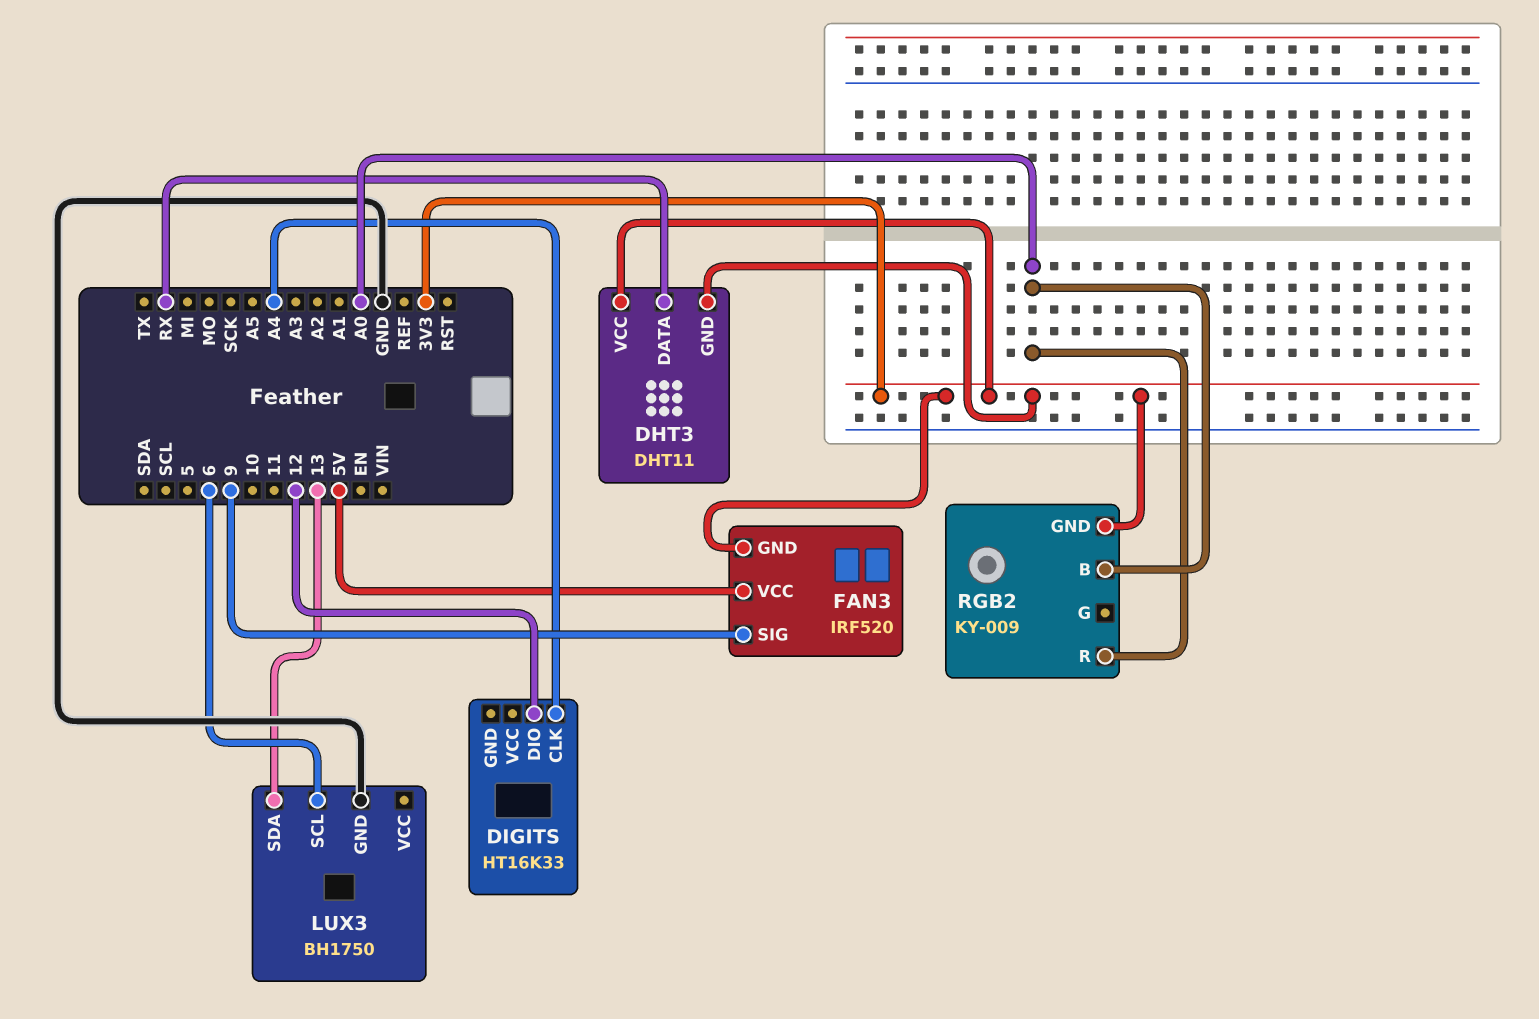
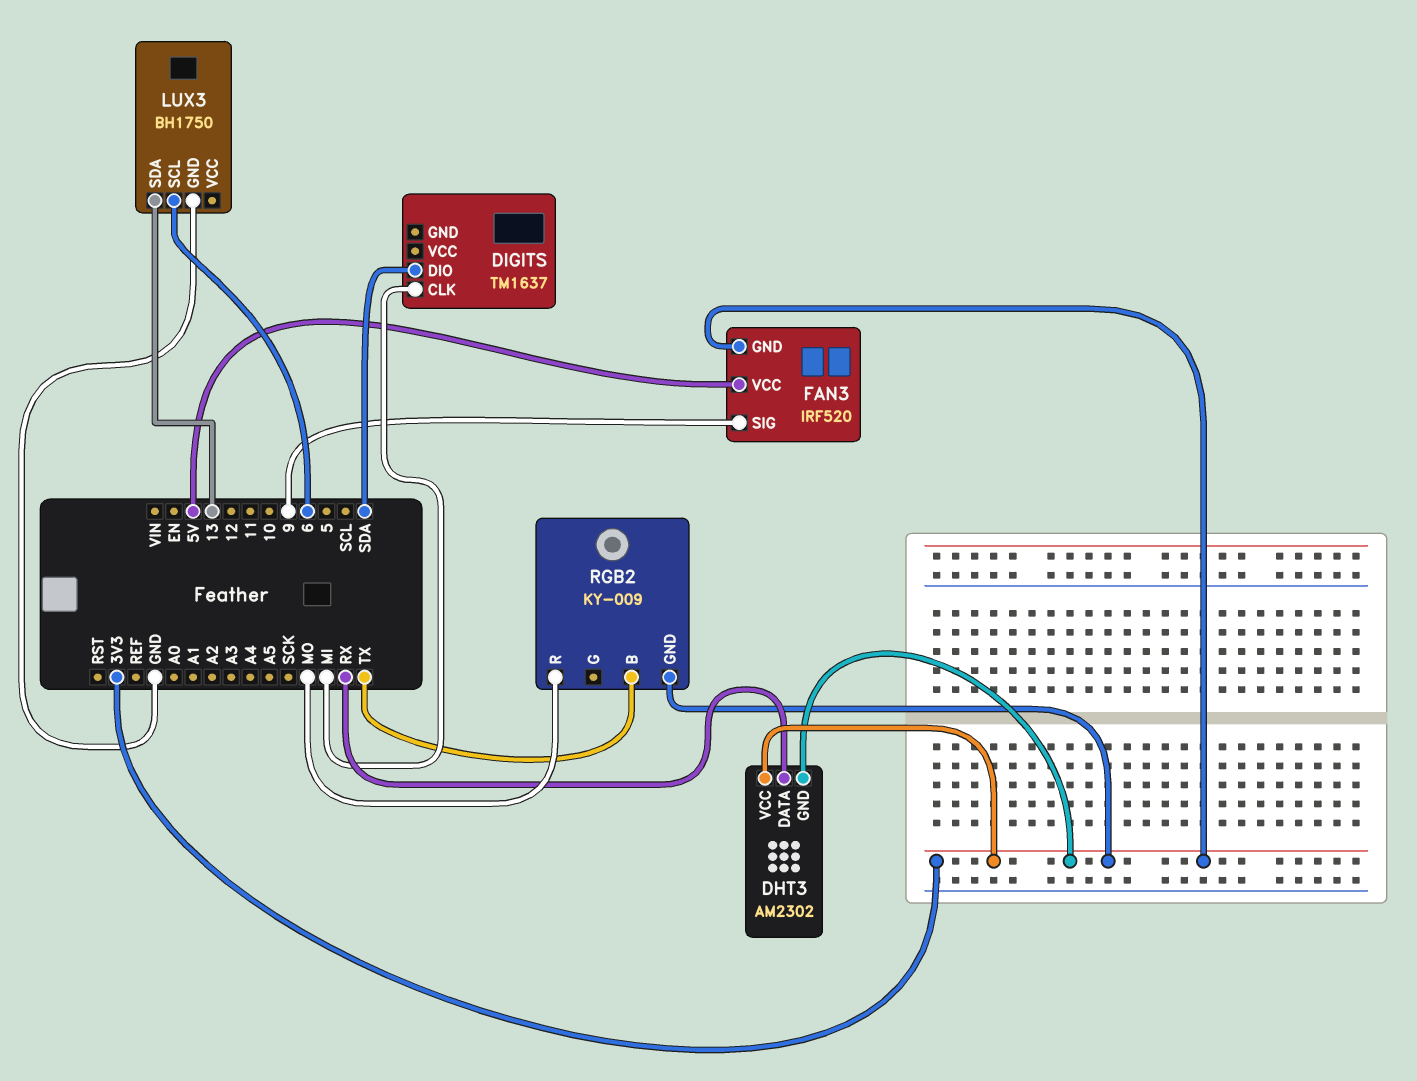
DHT3: DHT11 -> AM2302
DIGITS: HT16K33 -> TM1637
DIGITS pin CLK: A4 -> MI
DIGITS pin DIO: 12 -> SDA
RGB2 pin B: A0 -> TX
RGB2 pin R: A0 -> MO

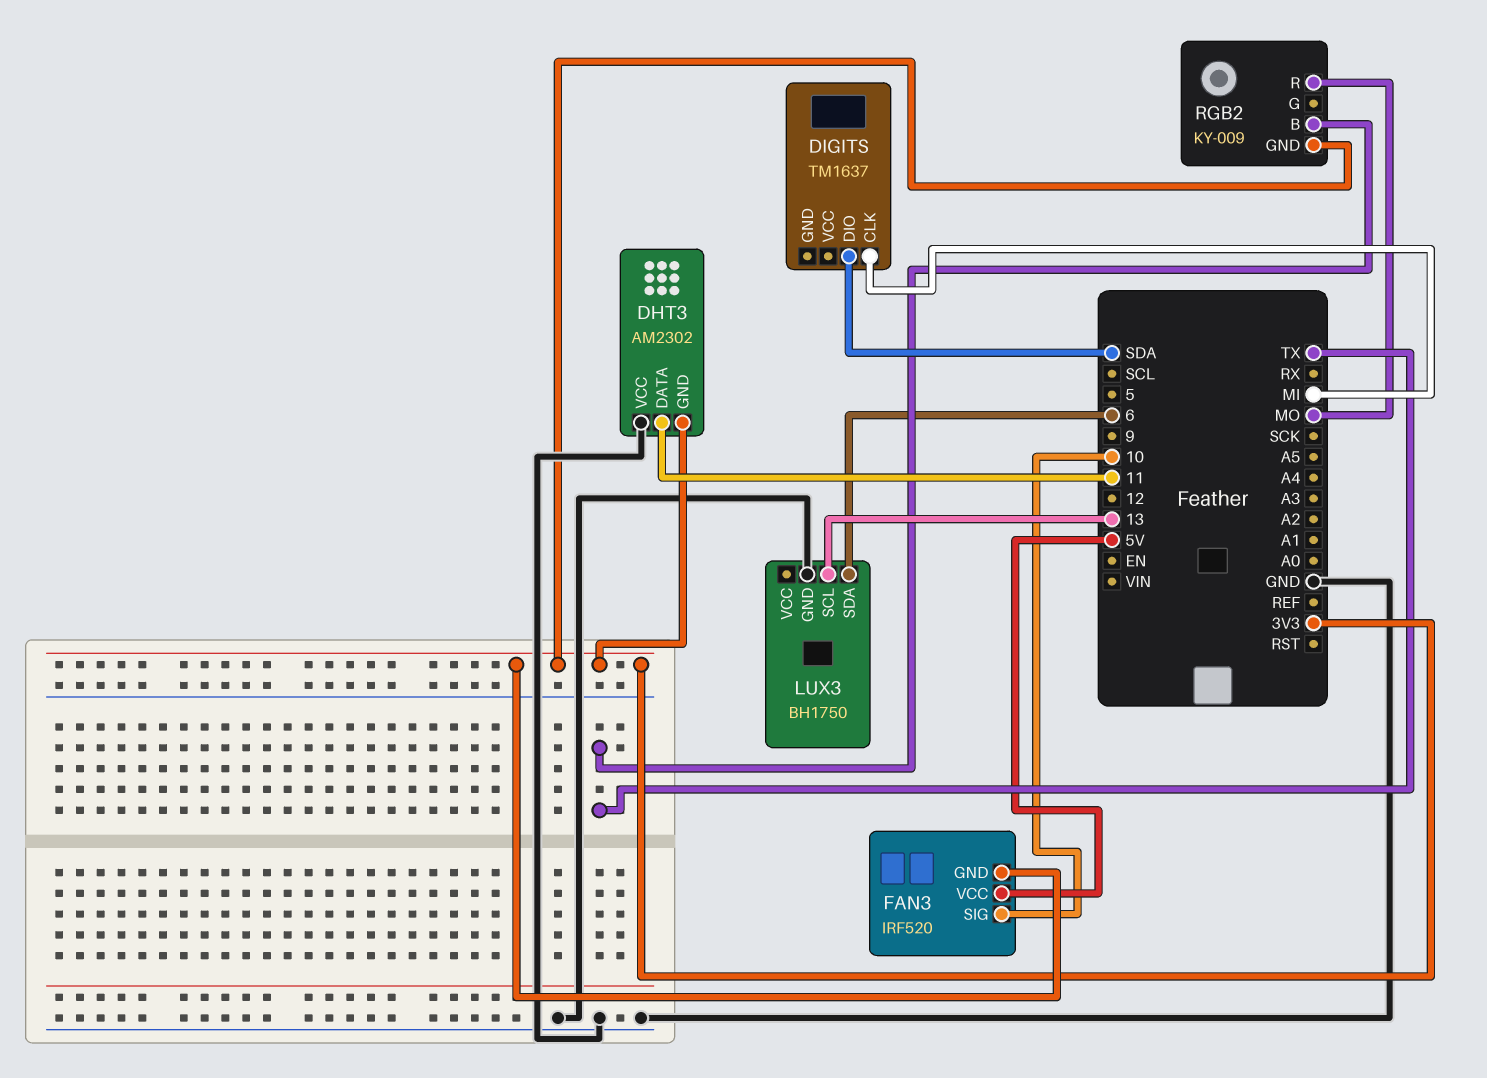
DHT3 pin DATA: RX -> 11
DHT3 pin VCC: 3V3 -> GND
FAN3 pin SIG: 9 -> 10
LUX3 pin SCL: 6 -> 13
LUX3 pin SDA: 13 -> 6

